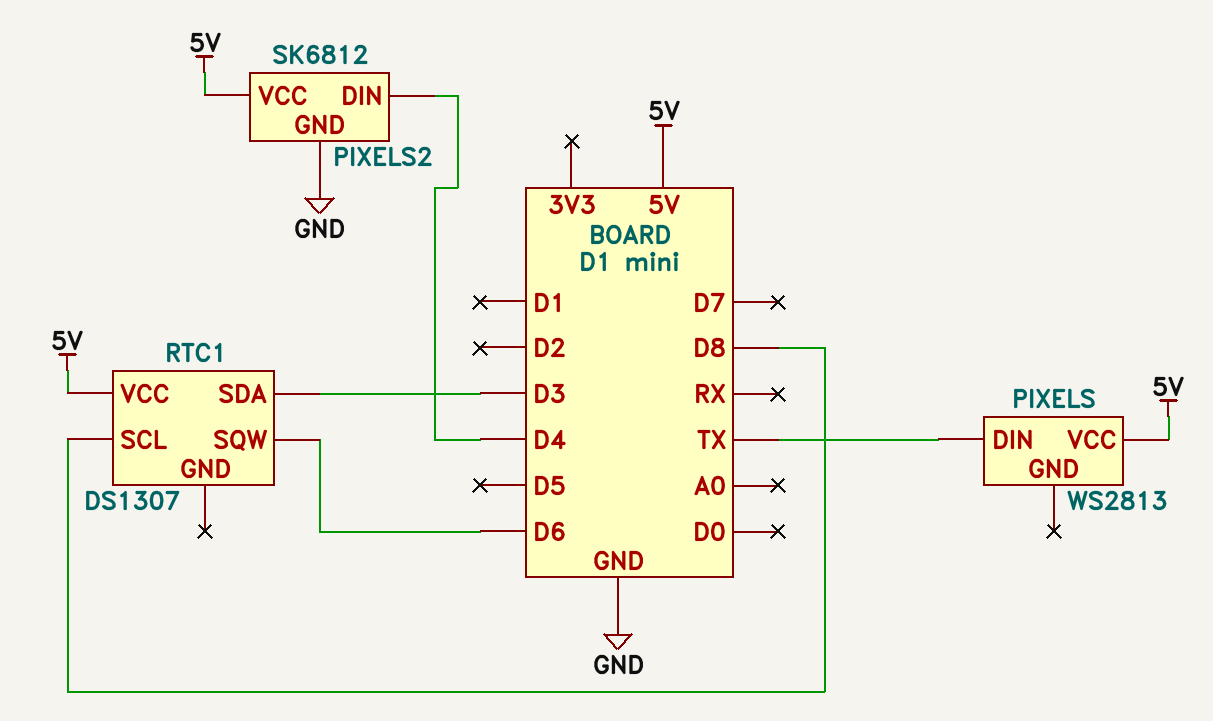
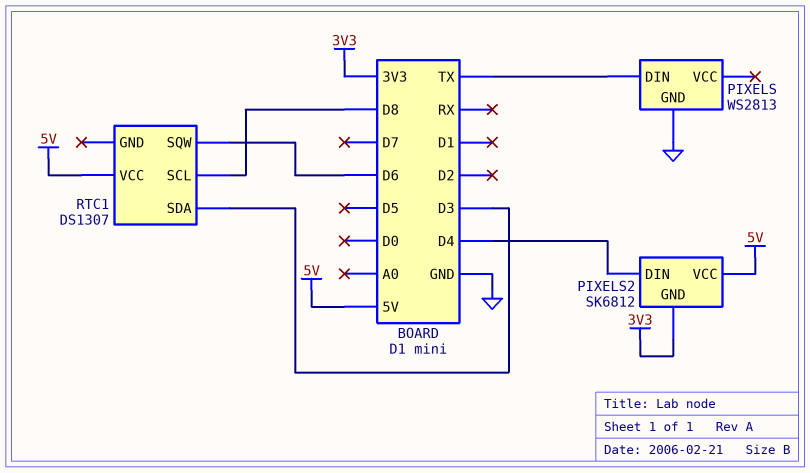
PIXELS pin GND: none -> GND
PIXELS pin VCC: 5V -> none
PIXELS2 pin GND: GND -> 3V3

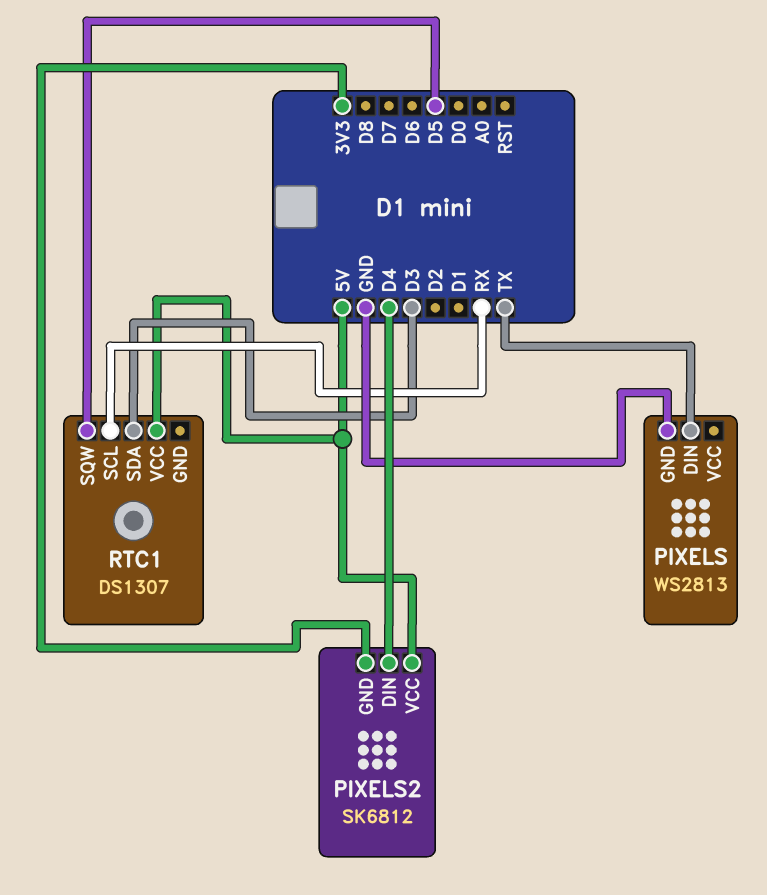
RTC1 pin SCL: D8 -> RX
RTC1 pin SQW: D6 -> D5

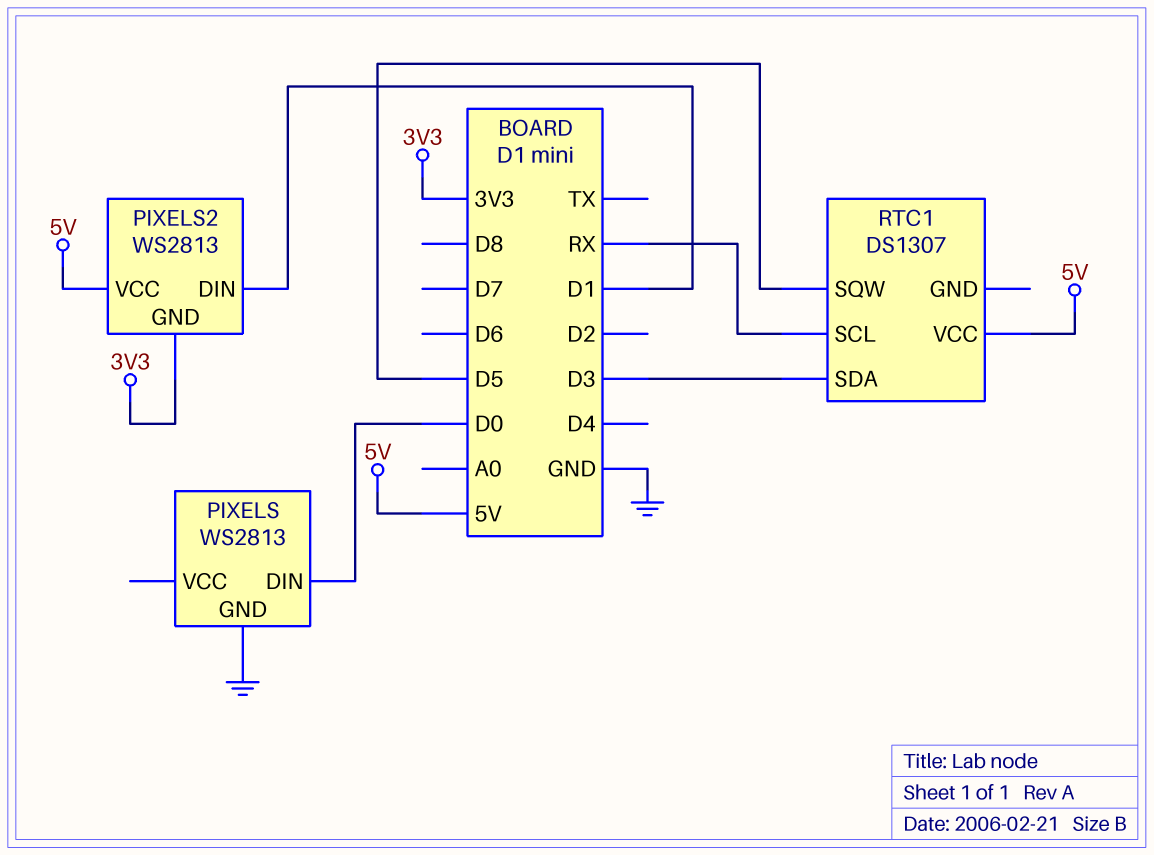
PIXELS pin DIN: TX -> D0
PIXELS2: SK6812 -> WS2813
PIXELS2 pin DIN: D4 -> D1

